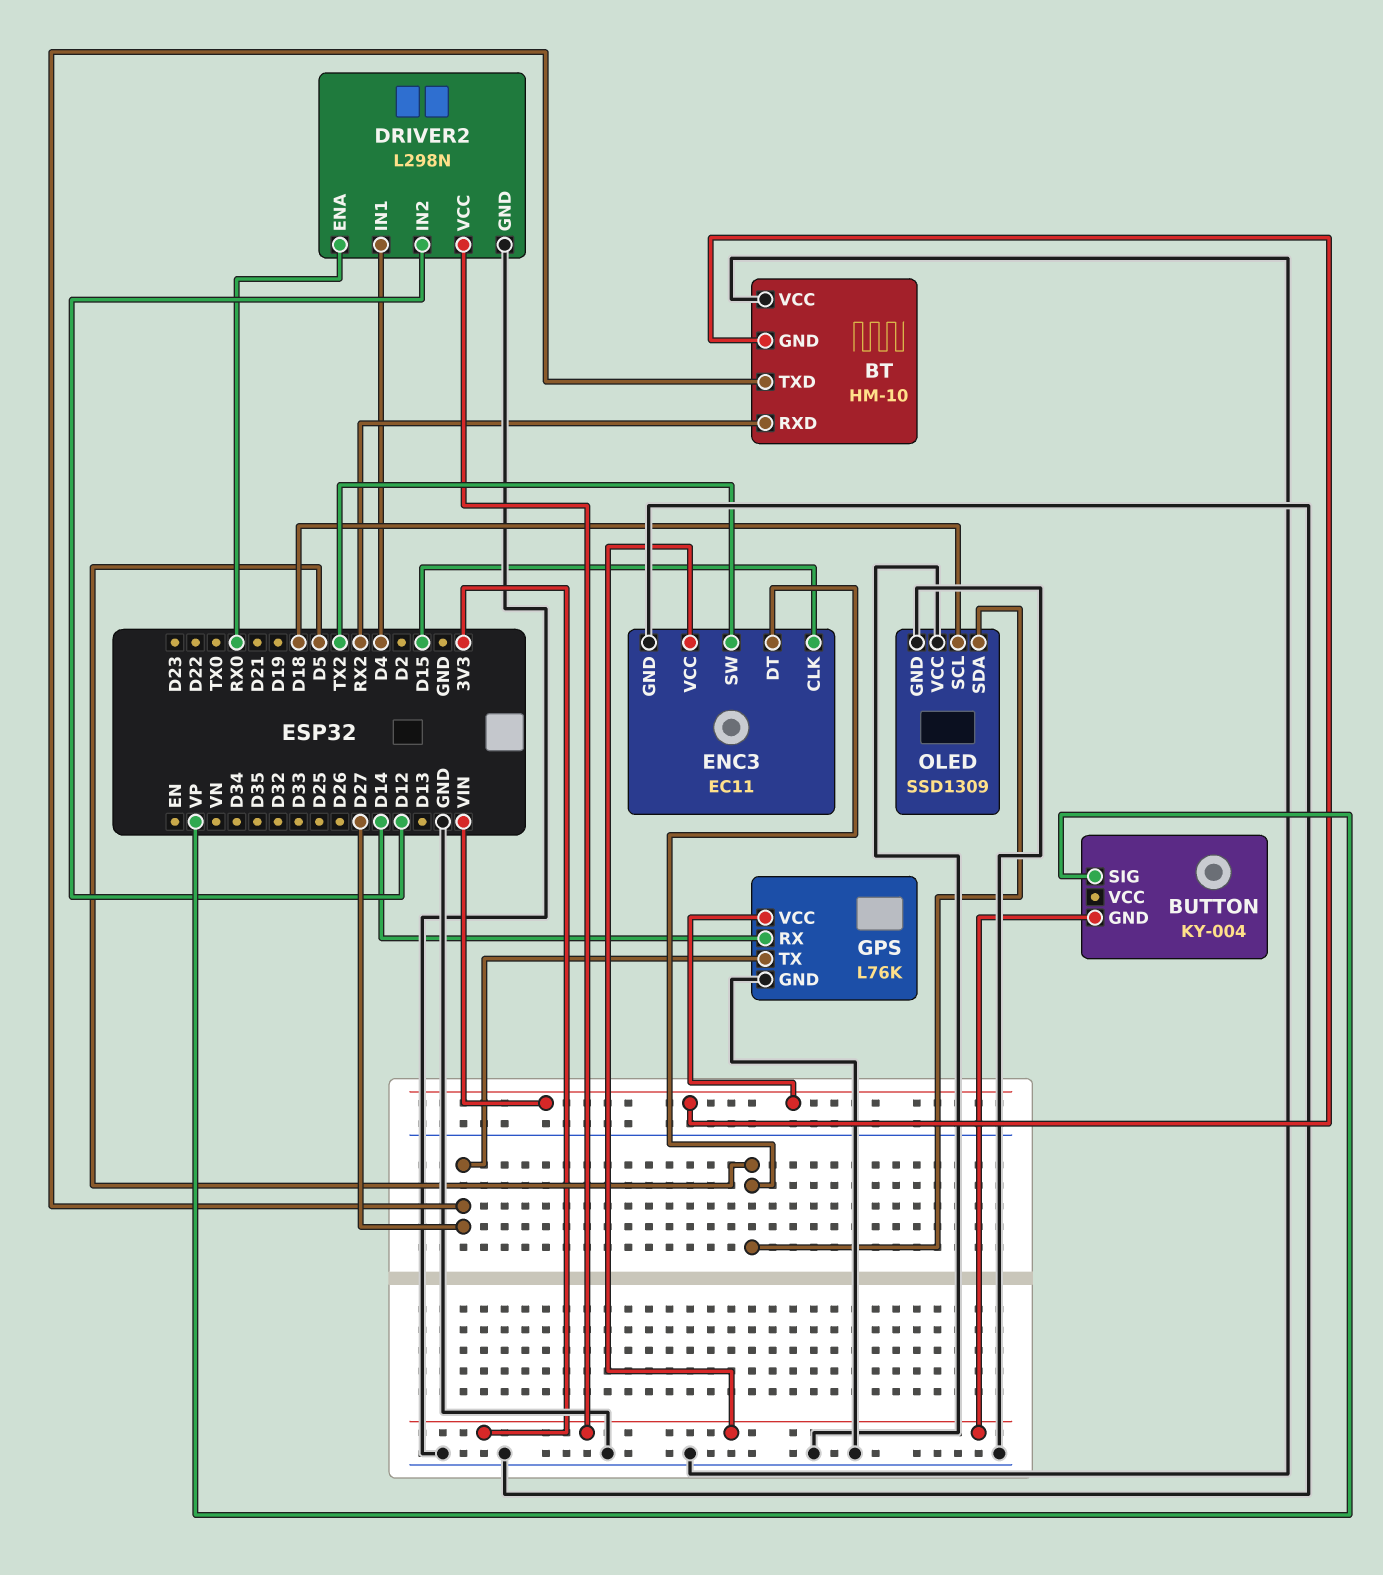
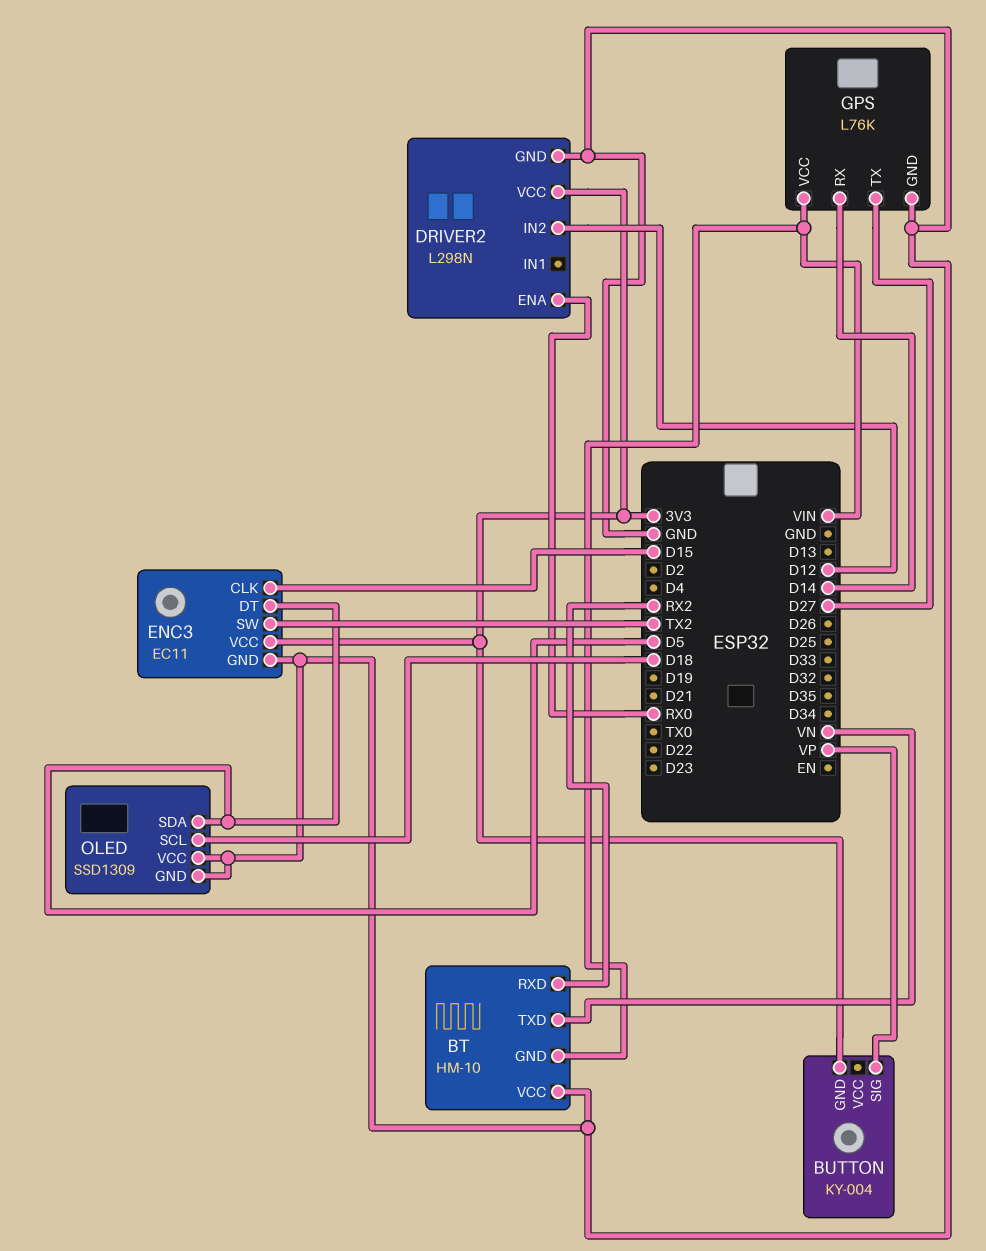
BT pin TXD: D27 -> VN
DRIVER2 pin IN1: D4 -> none

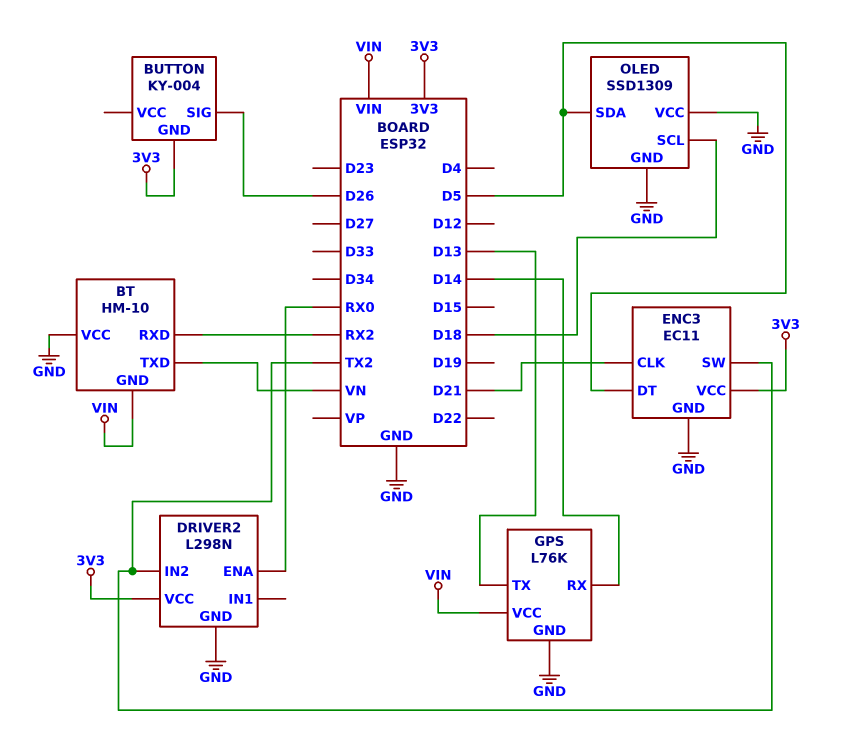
BUTTON pin SIG: VP -> D26
DRIVER2 pin IN2: D12 -> TX2
ENC3 pin CLK: D15 -> D21
GPS pin TX: D27 -> D13

